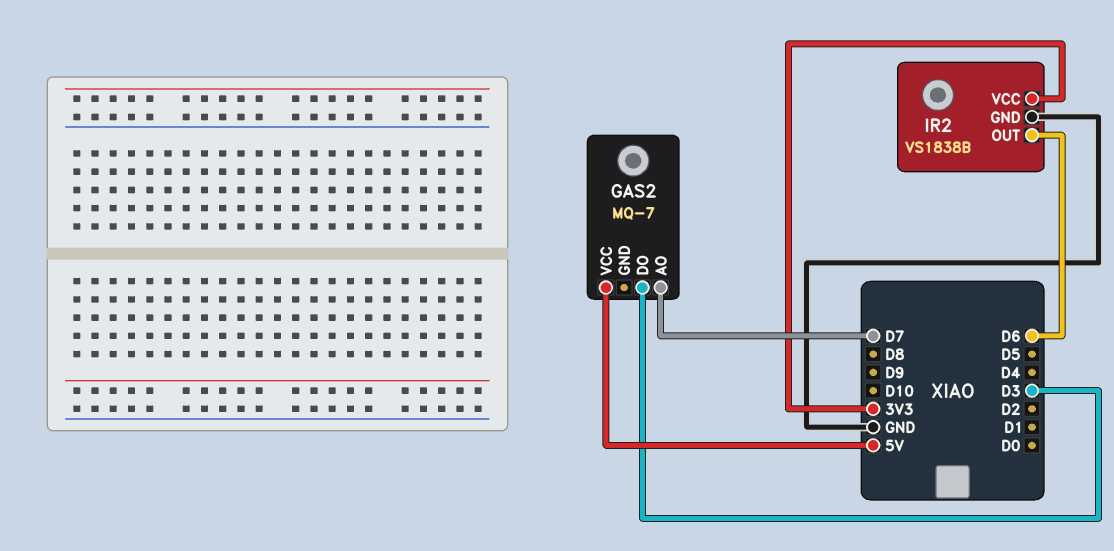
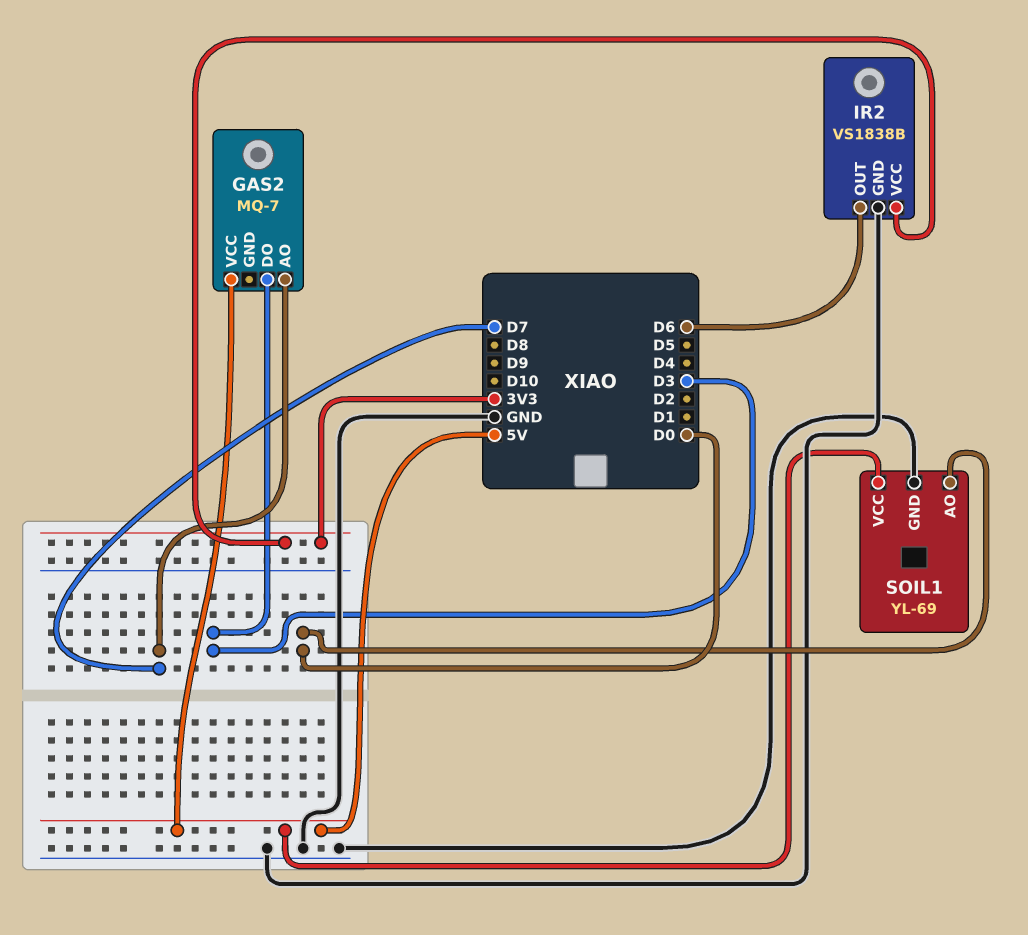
SOIL1: none -> YL-69
SOIL1 pin AO: none -> D0
SOIL1 pin GND: none -> GND
SOIL1 pin VCC: none -> 5V

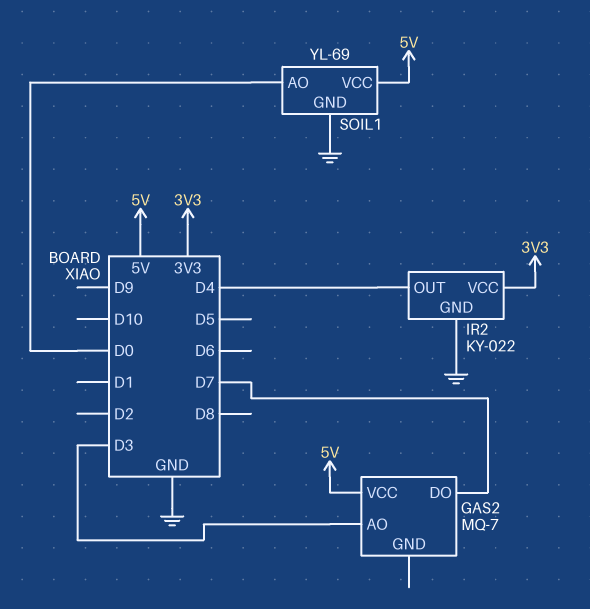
GAS2 pin AO: D7 -> D3
GAS2 pin DO: D3 -> D7
IR2: VS1838B -> KY-022
IR2 pin OUT: D6 -> D4

